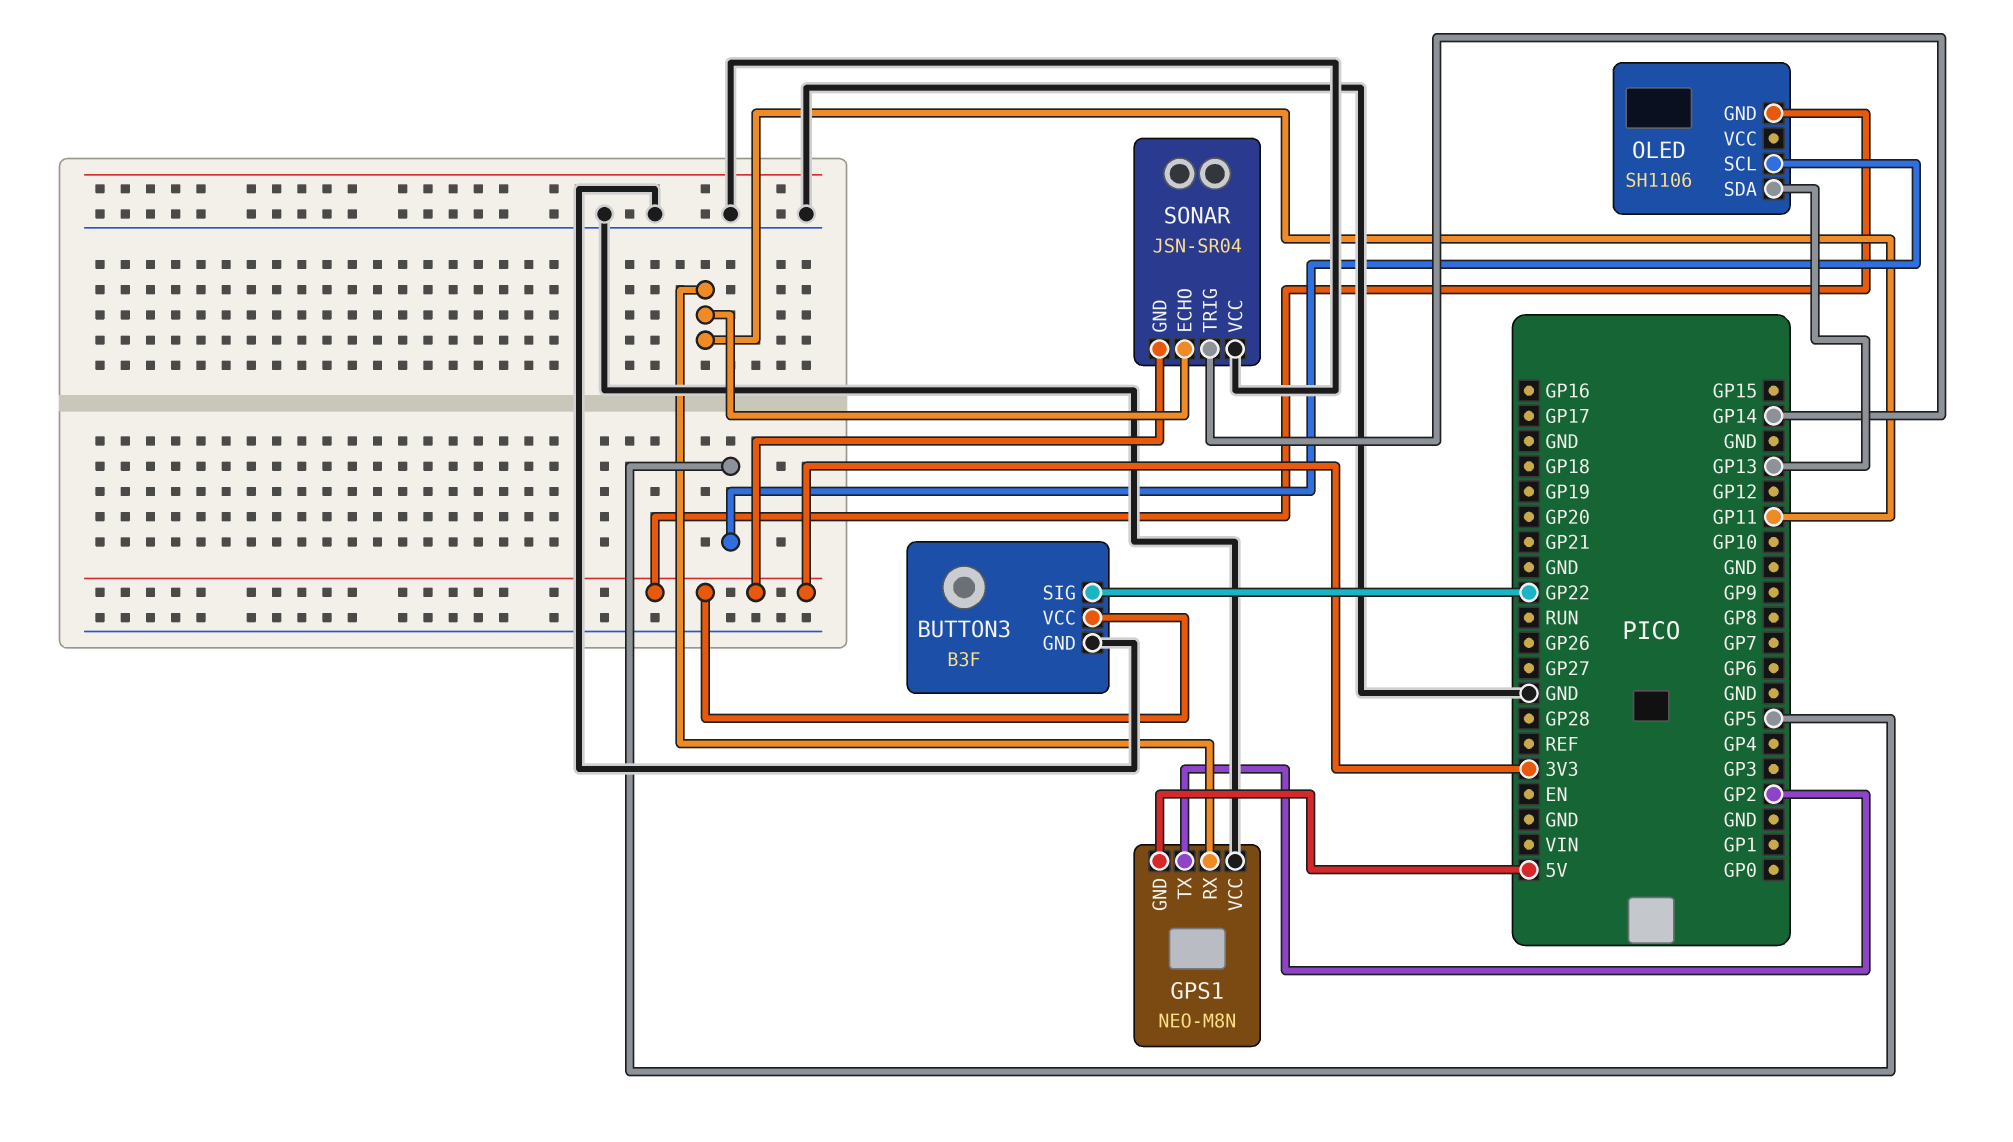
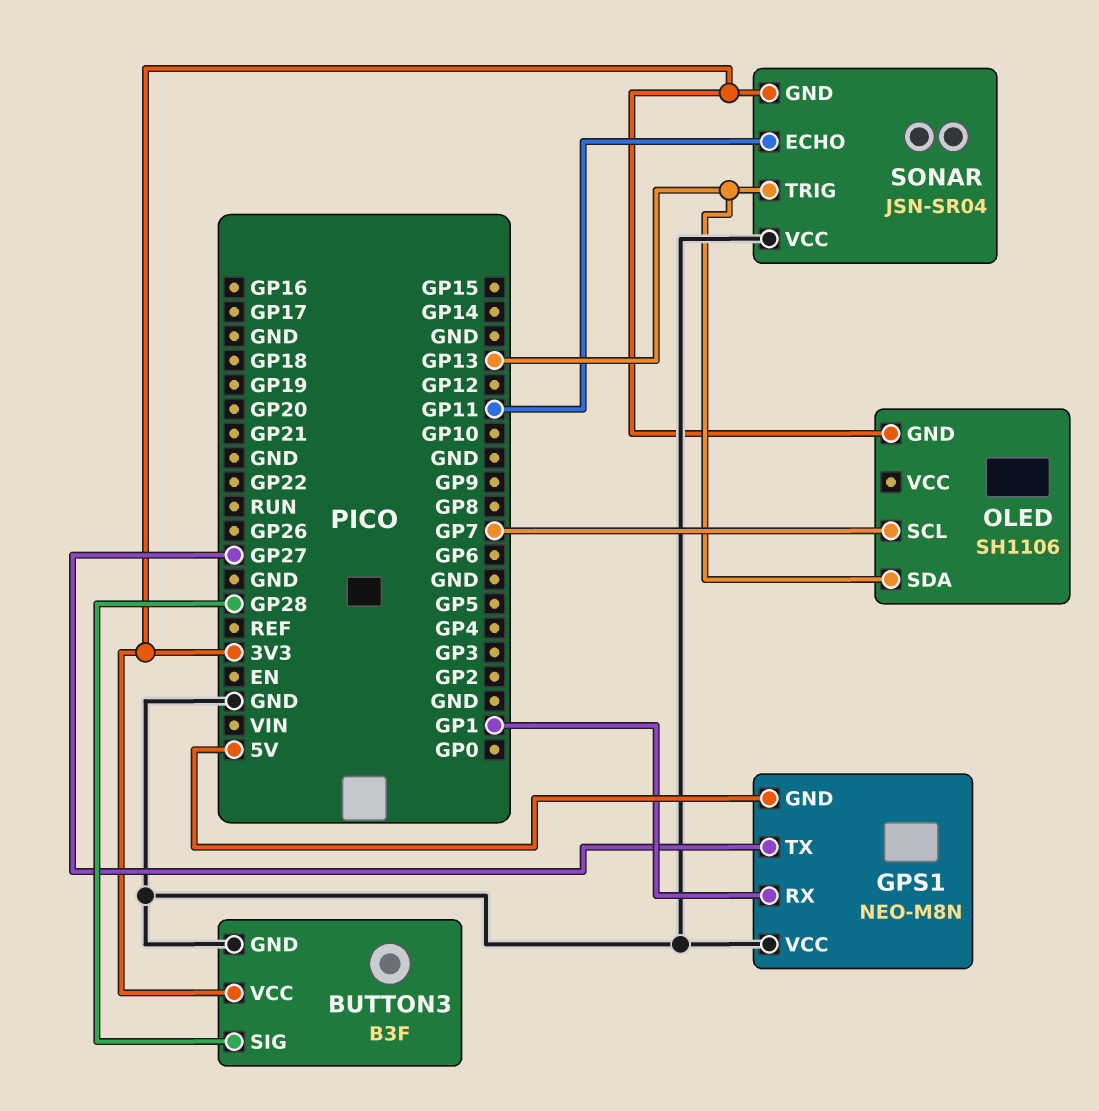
BUTTON3 pin SIG: GP22 -> GP28
GPS1 pin RX: GP11 -> GP1
GPS1 pin TX: GP2 -> GP27
OLED pin SCL: GP5 -> GP7
SONAR pin TRIG: GP14 -> GP13

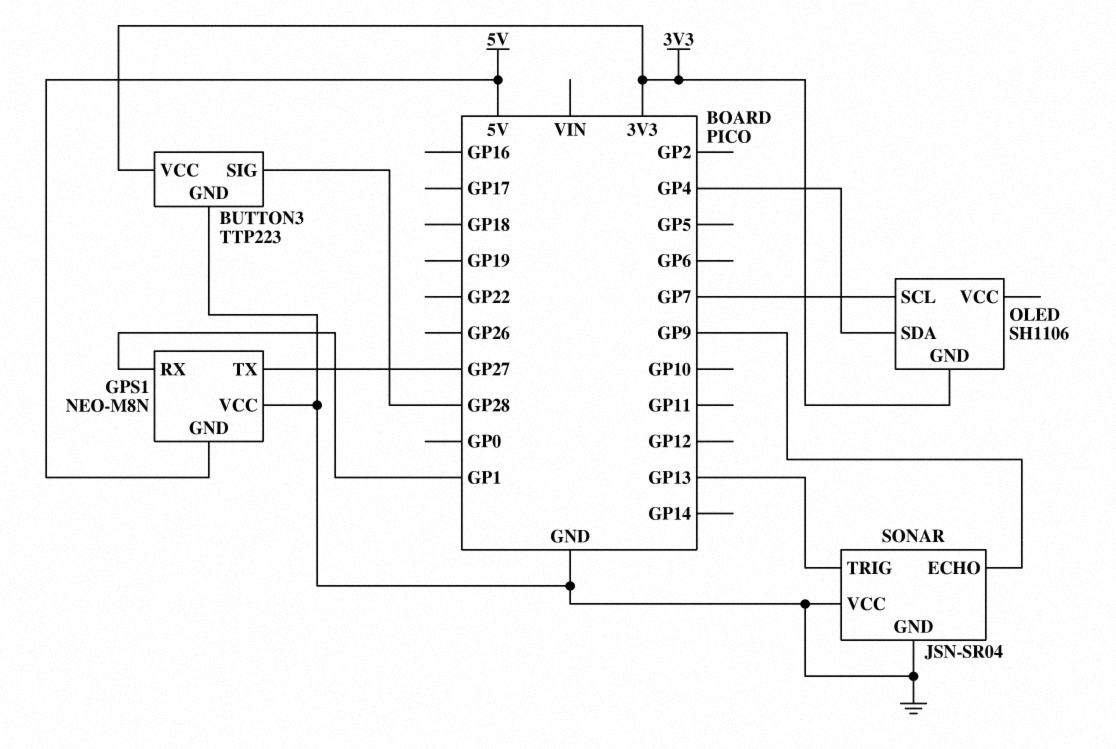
BUTTON3: B3F -> TTP223
OLED pin SDA: GP13 -> GP4
SONAR pin ECHO: GP11 -> GP9
SONAR pin GND: 3V3 -> GND

